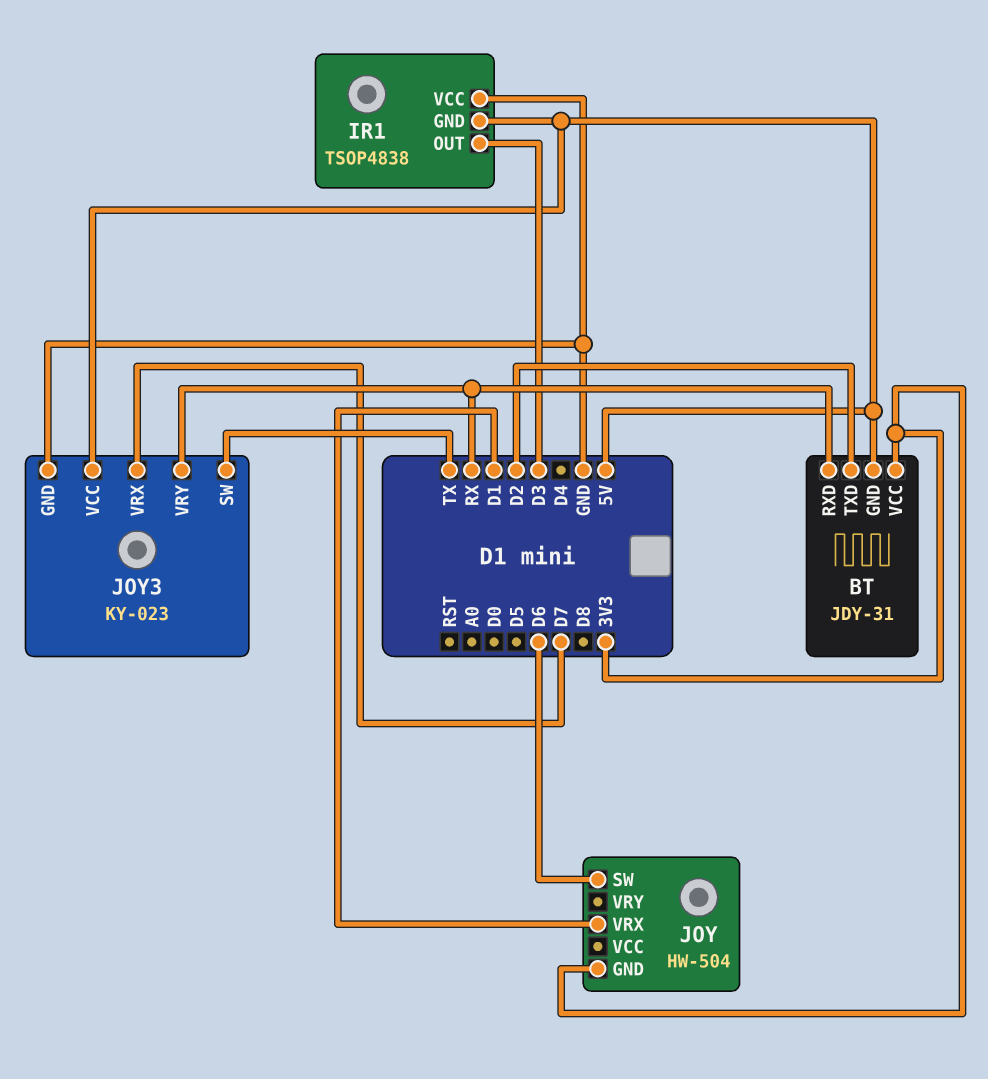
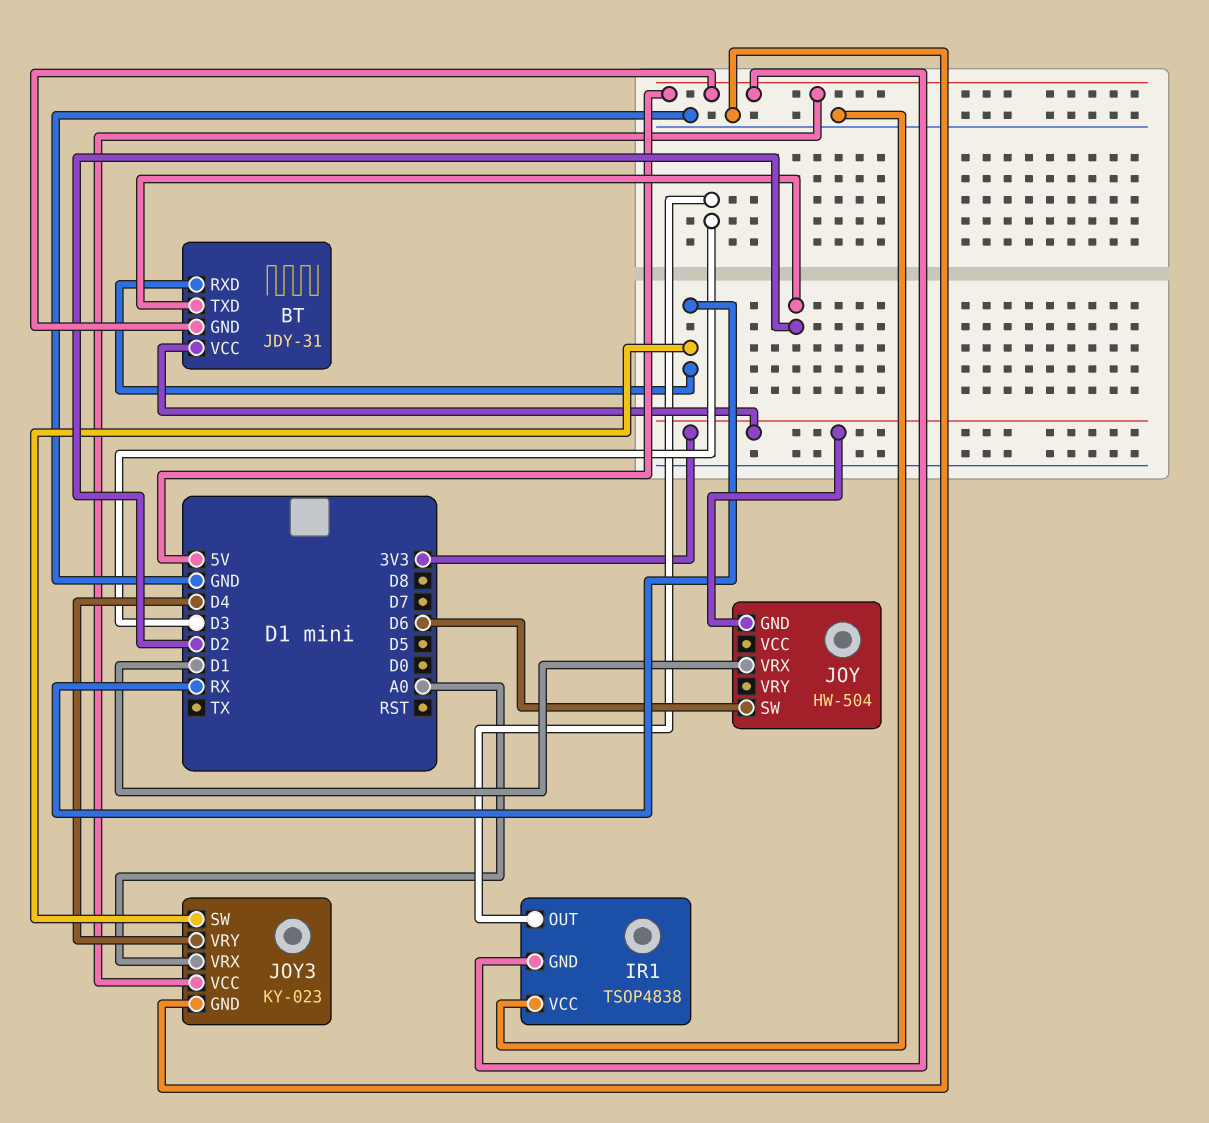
JOY3 pin SW: TX -> RX
JOY3 pin VRX: D7 -> A0
JOY3 pin VRY: RX -> D4

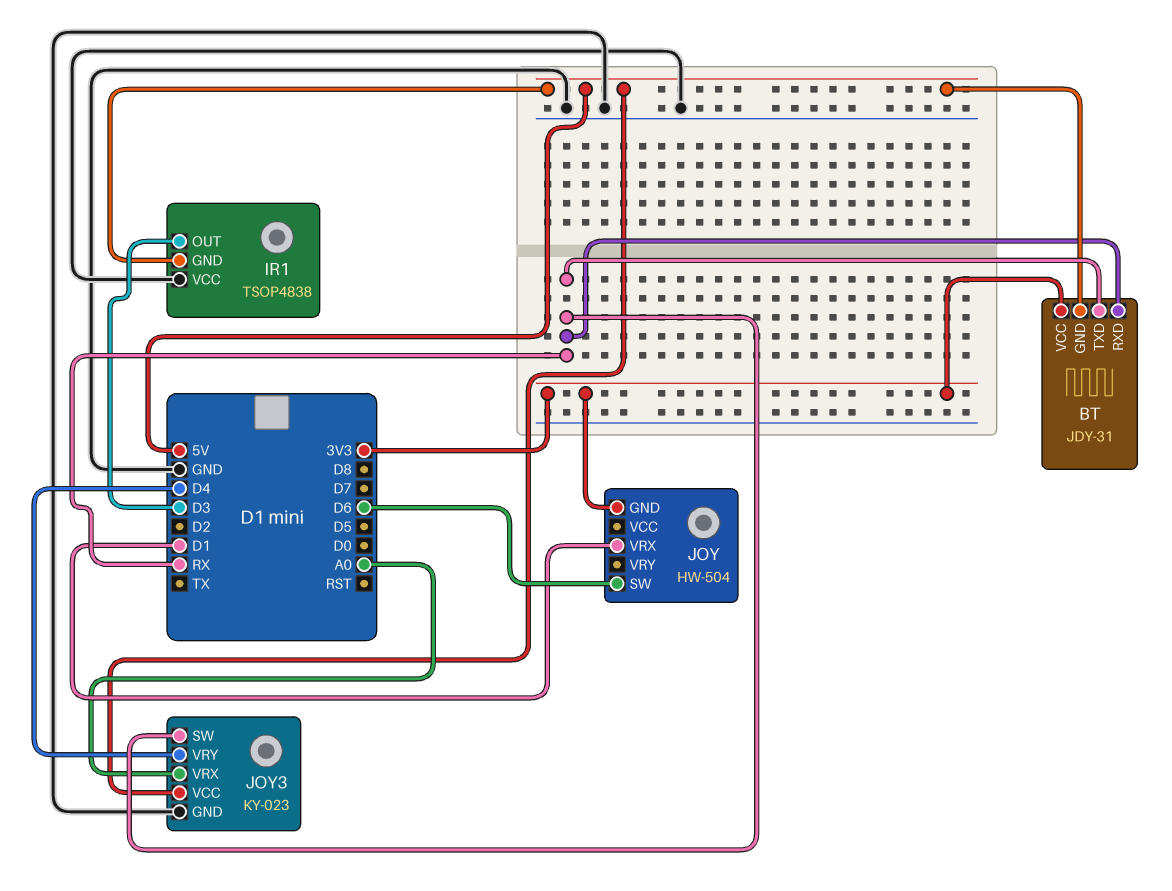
BT pin TXD: D2 -> RX

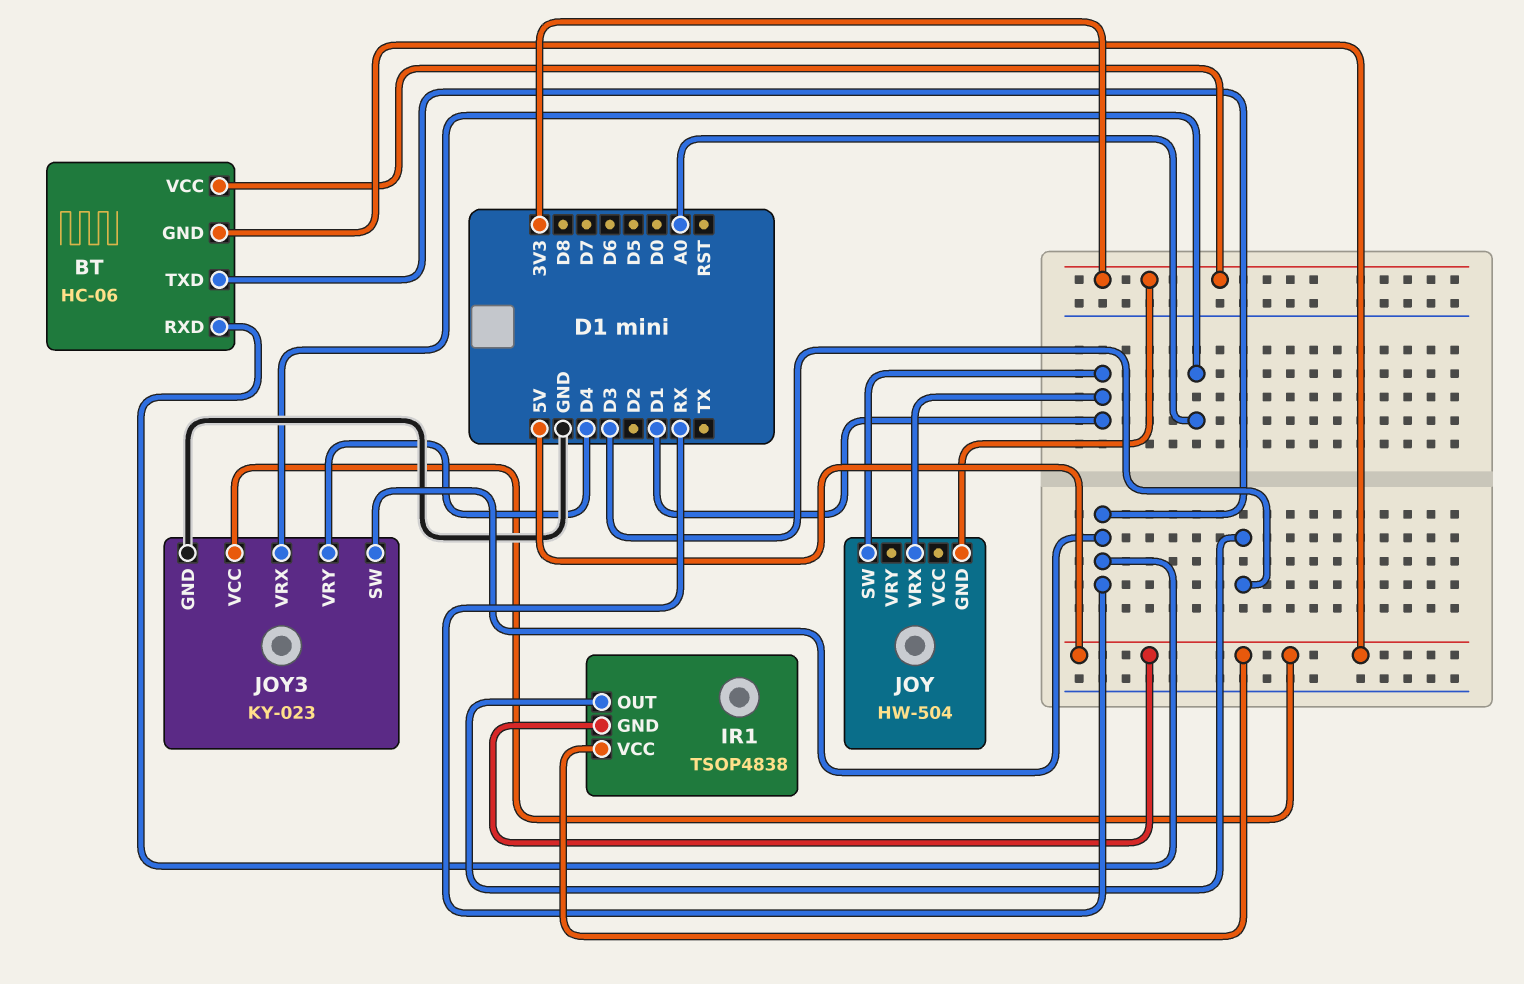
BT: JDY-31 -> HC-06
IR1 pin VCC: GND -> 5V
JOY pin SW: D6 -> D1

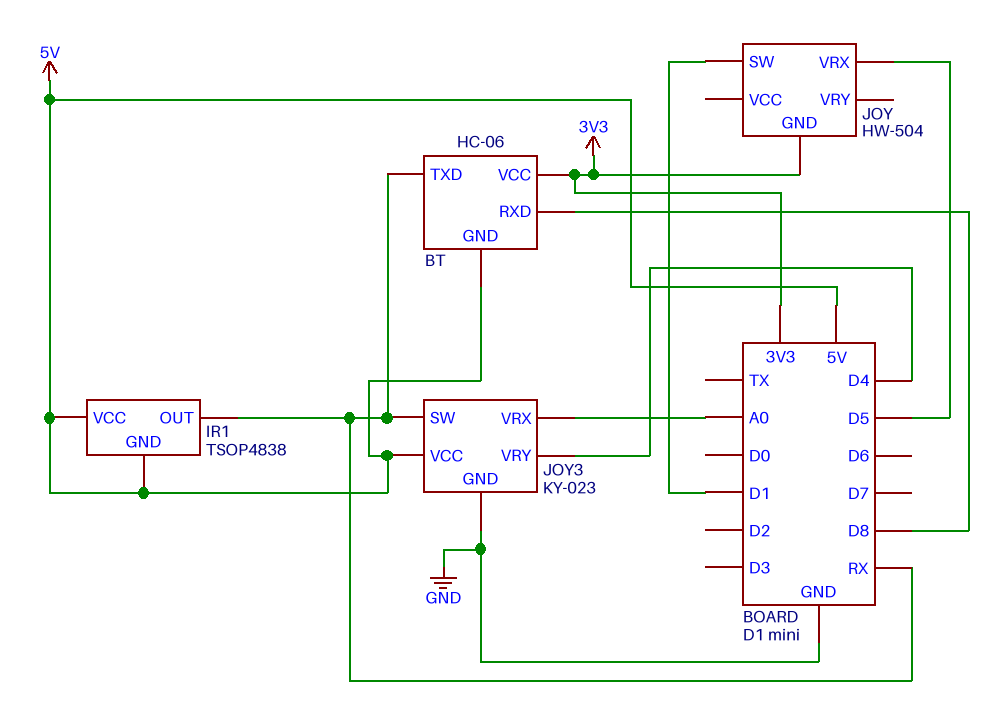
BT pin RXD: RX -> D8
IR1 pin OUT: D3 -> RX
JOY pin VRX: D1 -> D5

